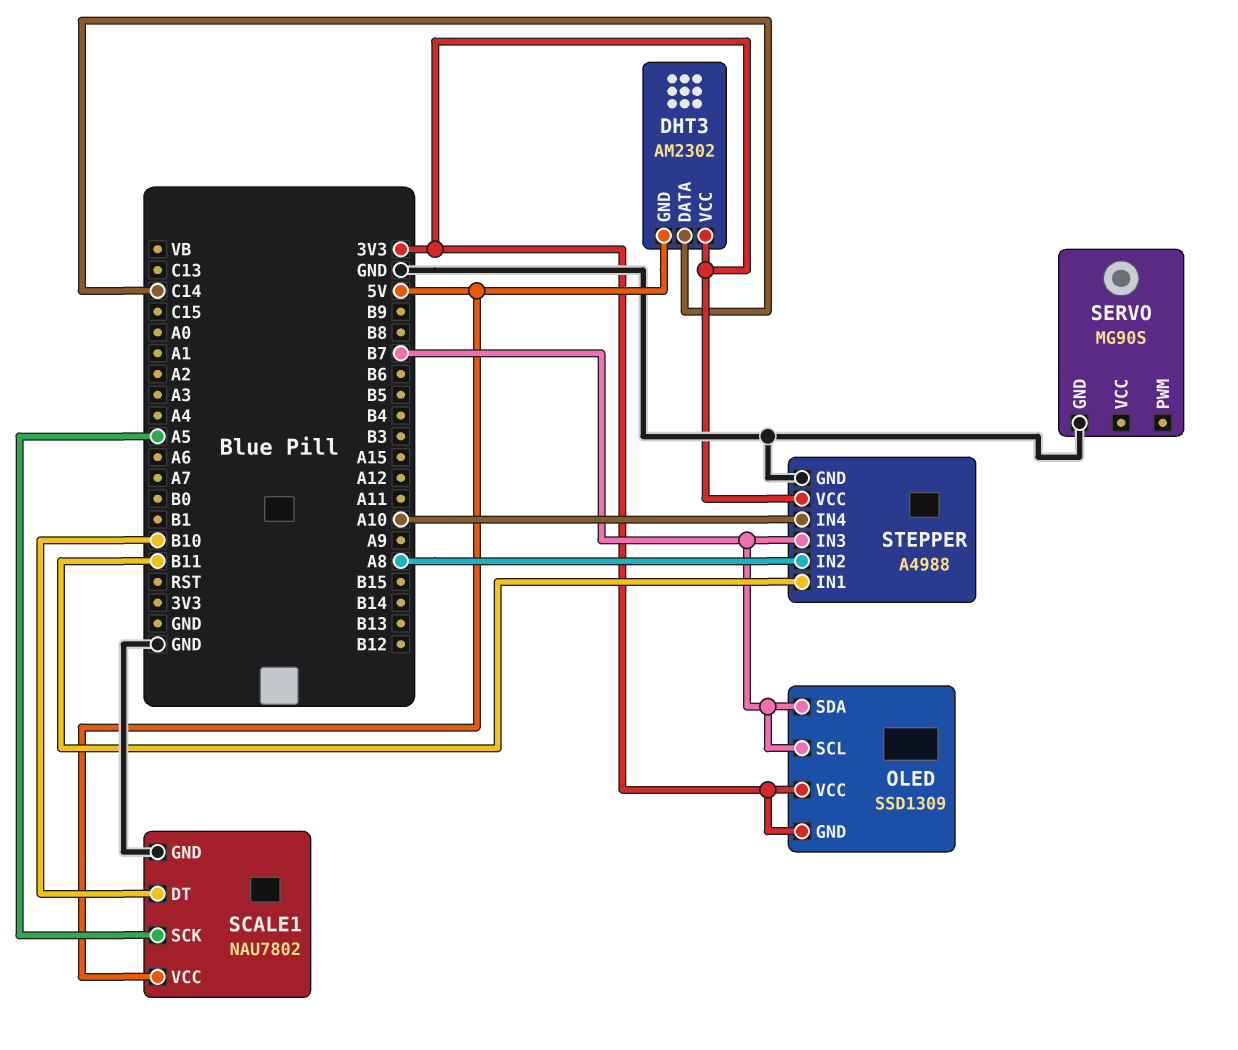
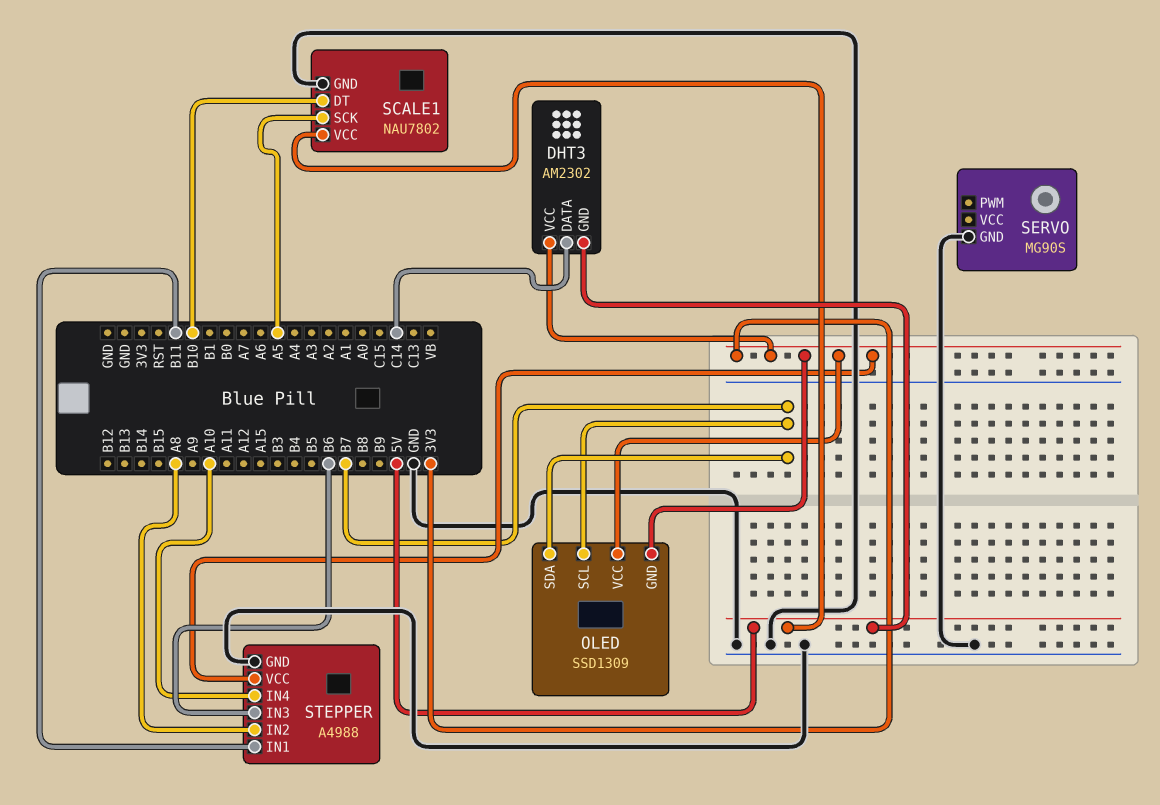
STEPPER pin IN3: B7 -> B6

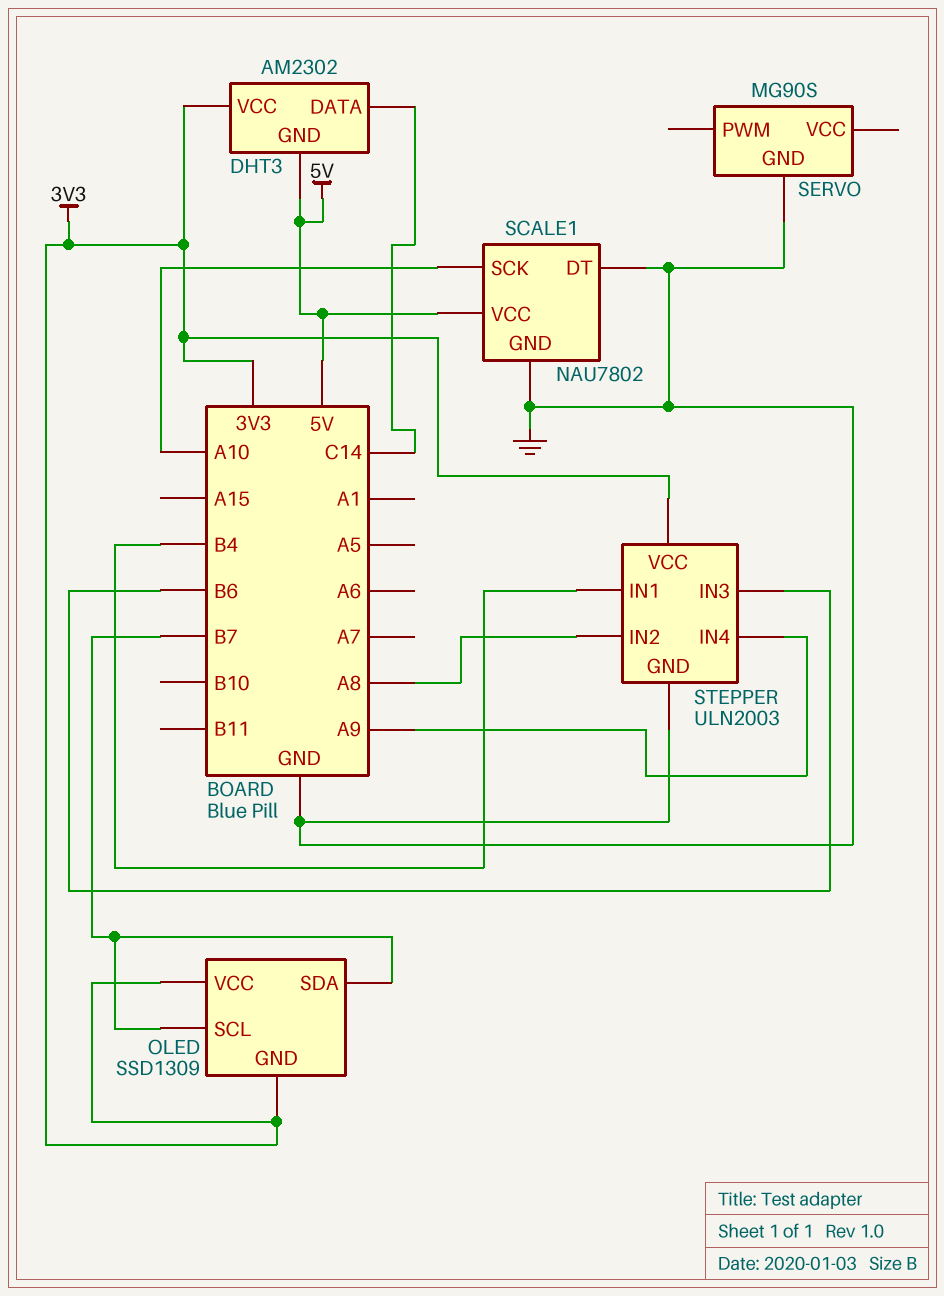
SCALE1 pin DT: B10 -> GND
SCALE1 pin SCK: A5 -> A10
STEPPER: A4988 -> ULN2003
STEPPER pin IN1: B11 -> B4
STEPPER pin IN4: A10 -> A9

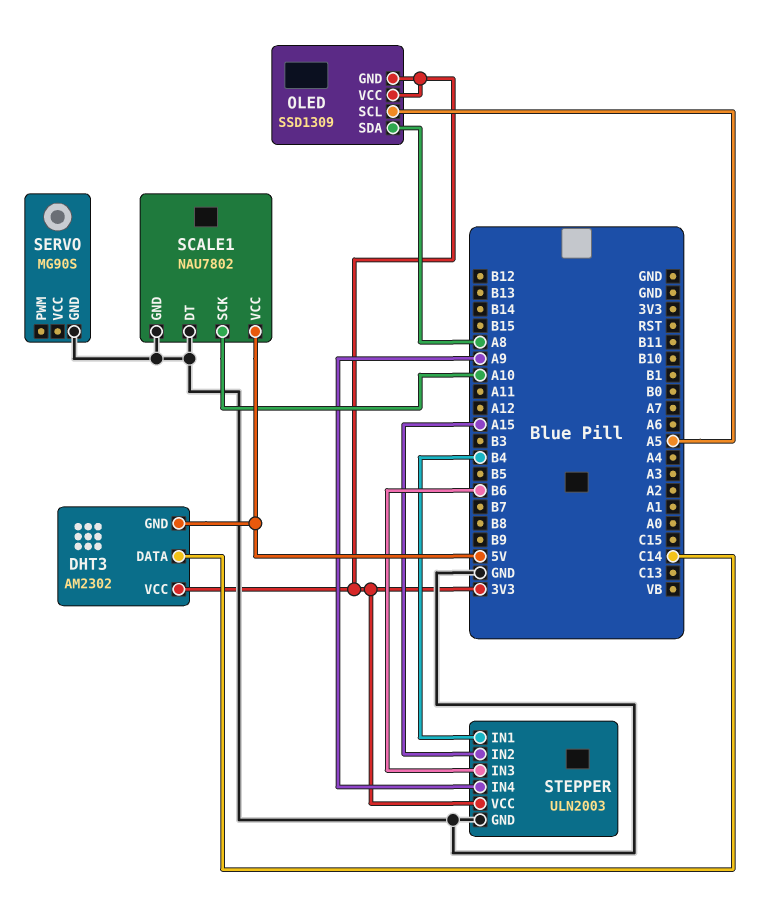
OLED pin SCL: B7 -> A5
OLED pin SDA: B7 -> A8
STEPPER pin IN2: A8 -> A15

